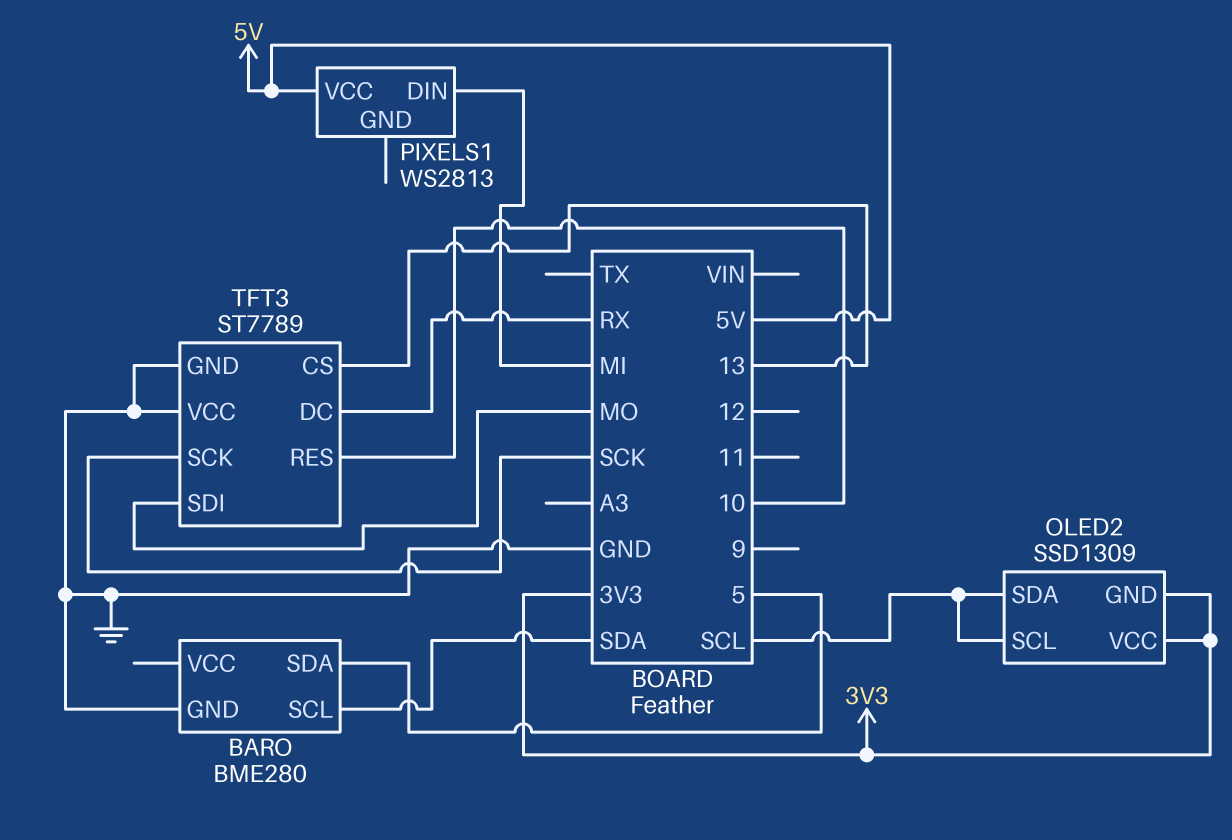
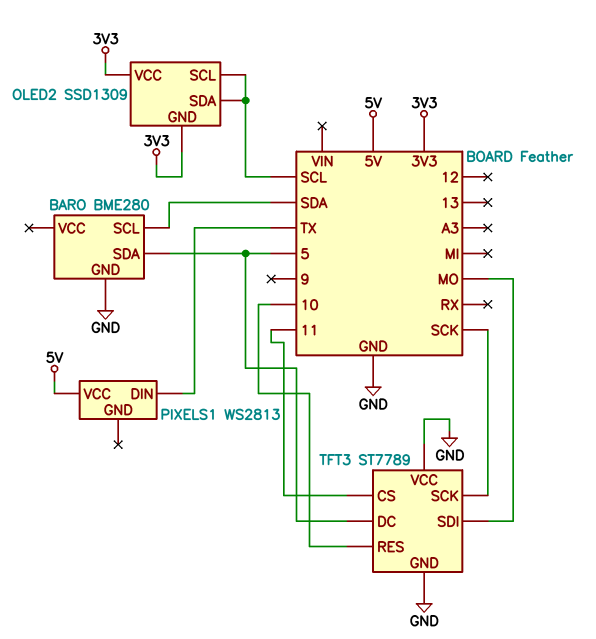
PIXELS1 pin DIN: MI -> TX
TFT3 pin CS: 13 -> 11
TFT3 pin DC: RX -> 5

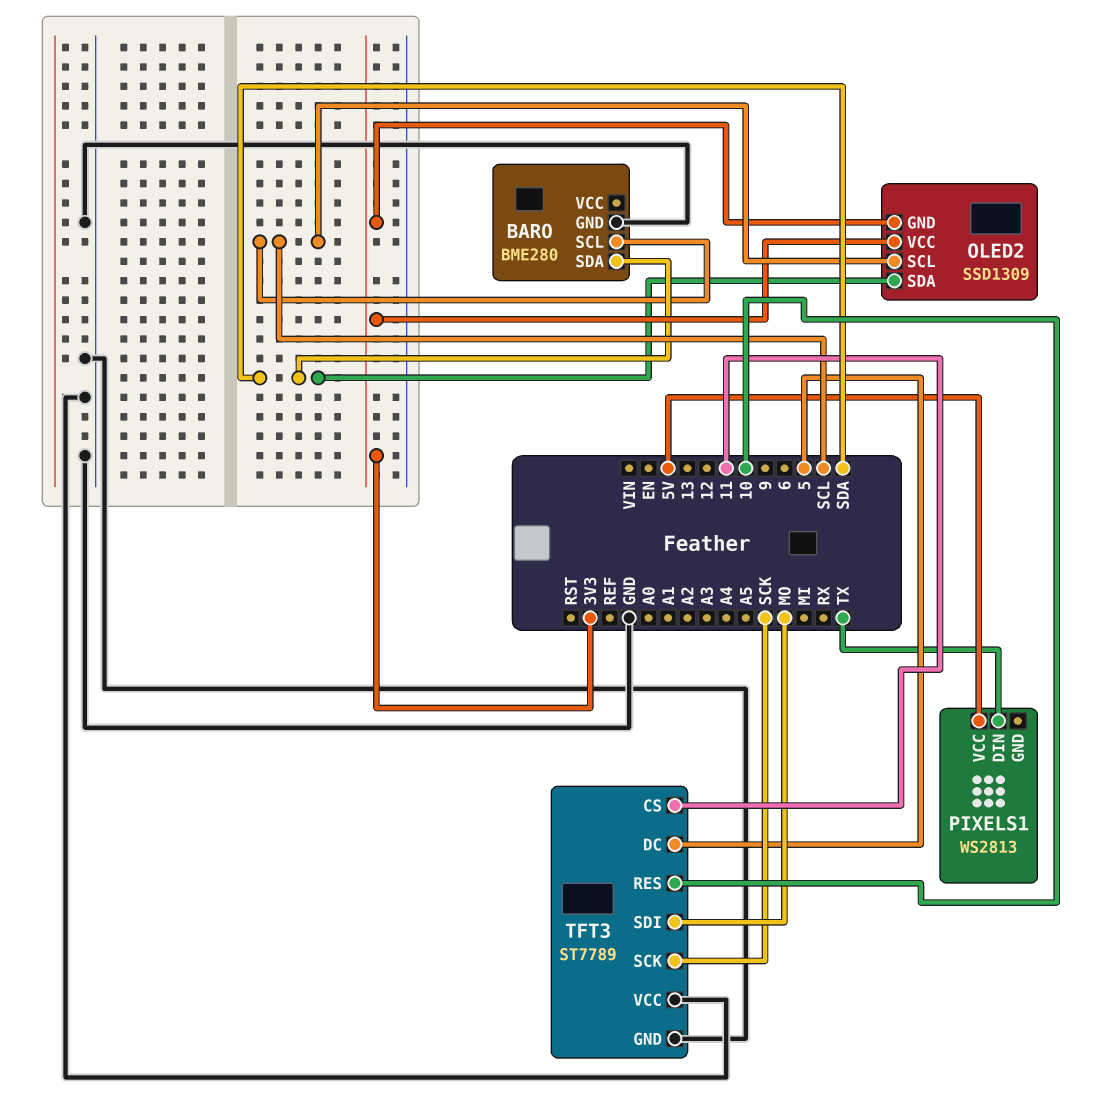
BARO pin SCL: SDA -> SCL
BARO pin SDA: 5 -> SDA
OLED2 pin SDA: SCL -> SDA

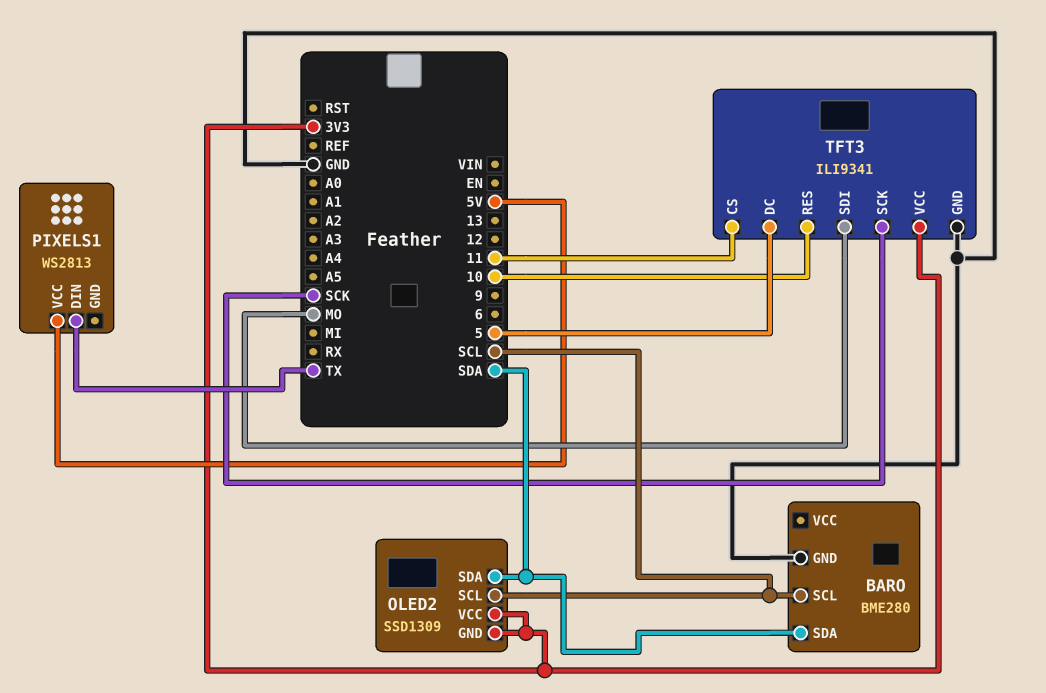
TFT3: ST7789 -> ILI9341
TFT3 pin VCC: GND -> 3V3

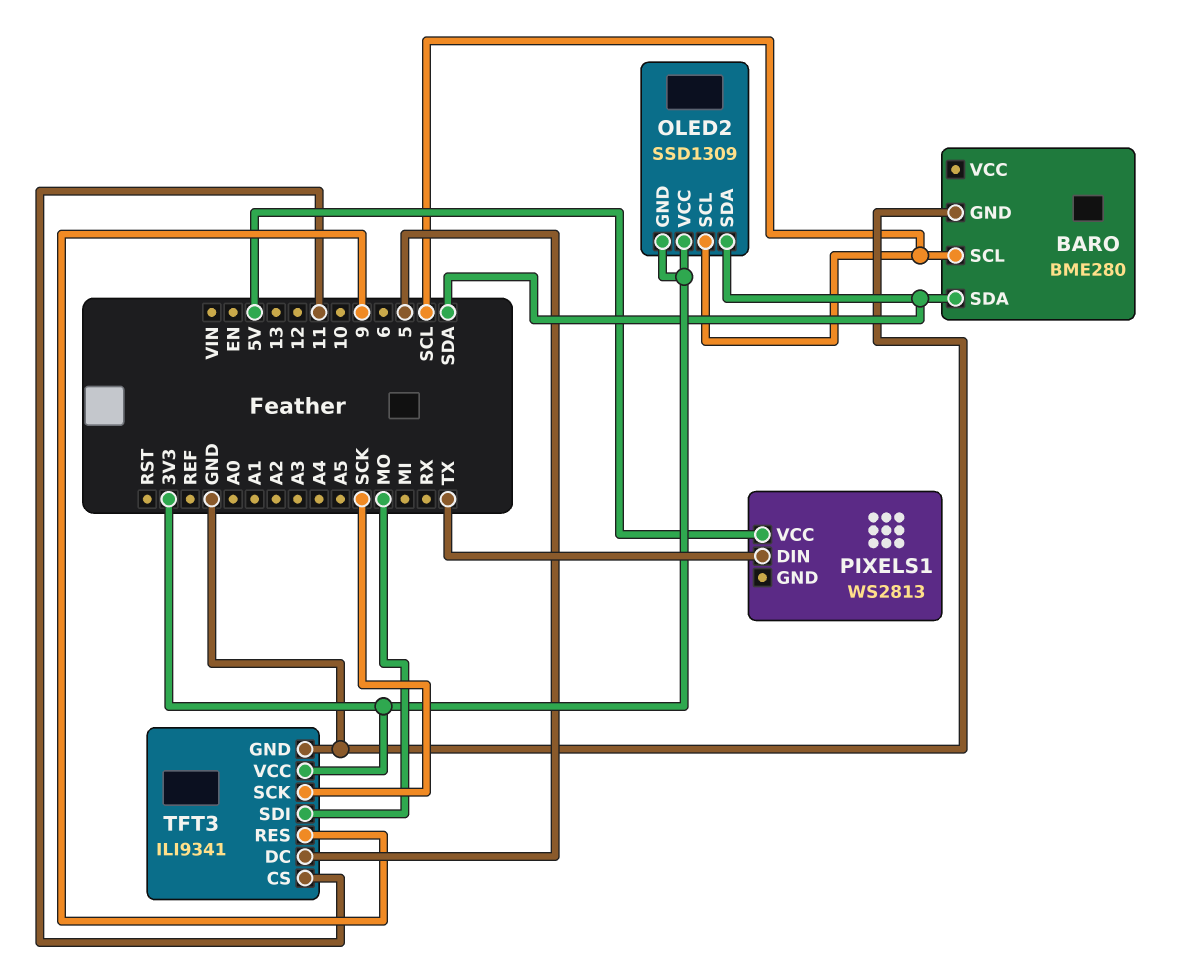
TFT3 pin RES: 10 -> 9

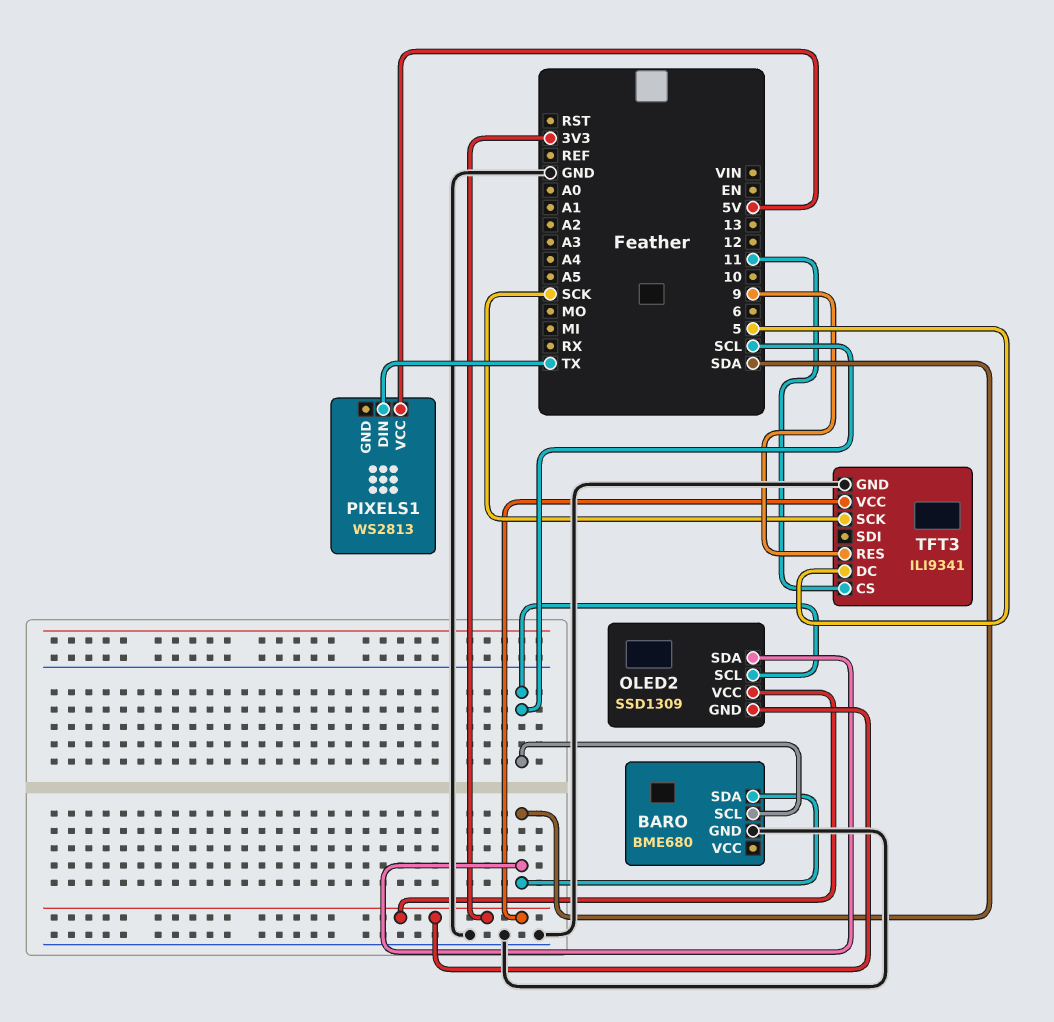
BARO: BME280 -> BME680
TFT3 pin SDI: MO -> none

